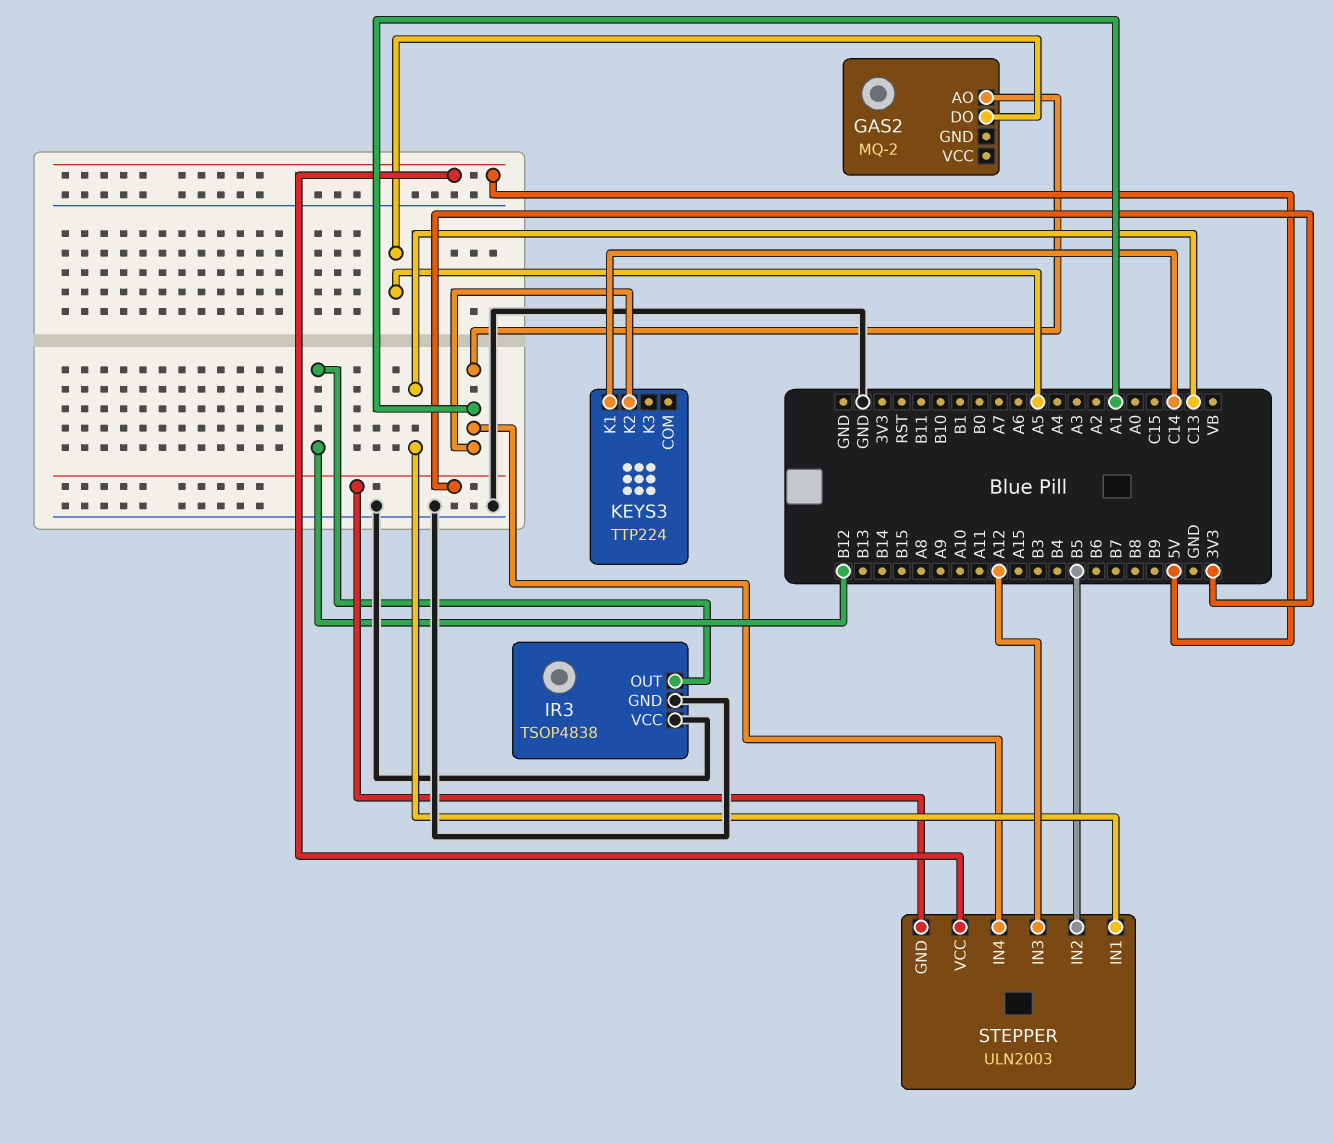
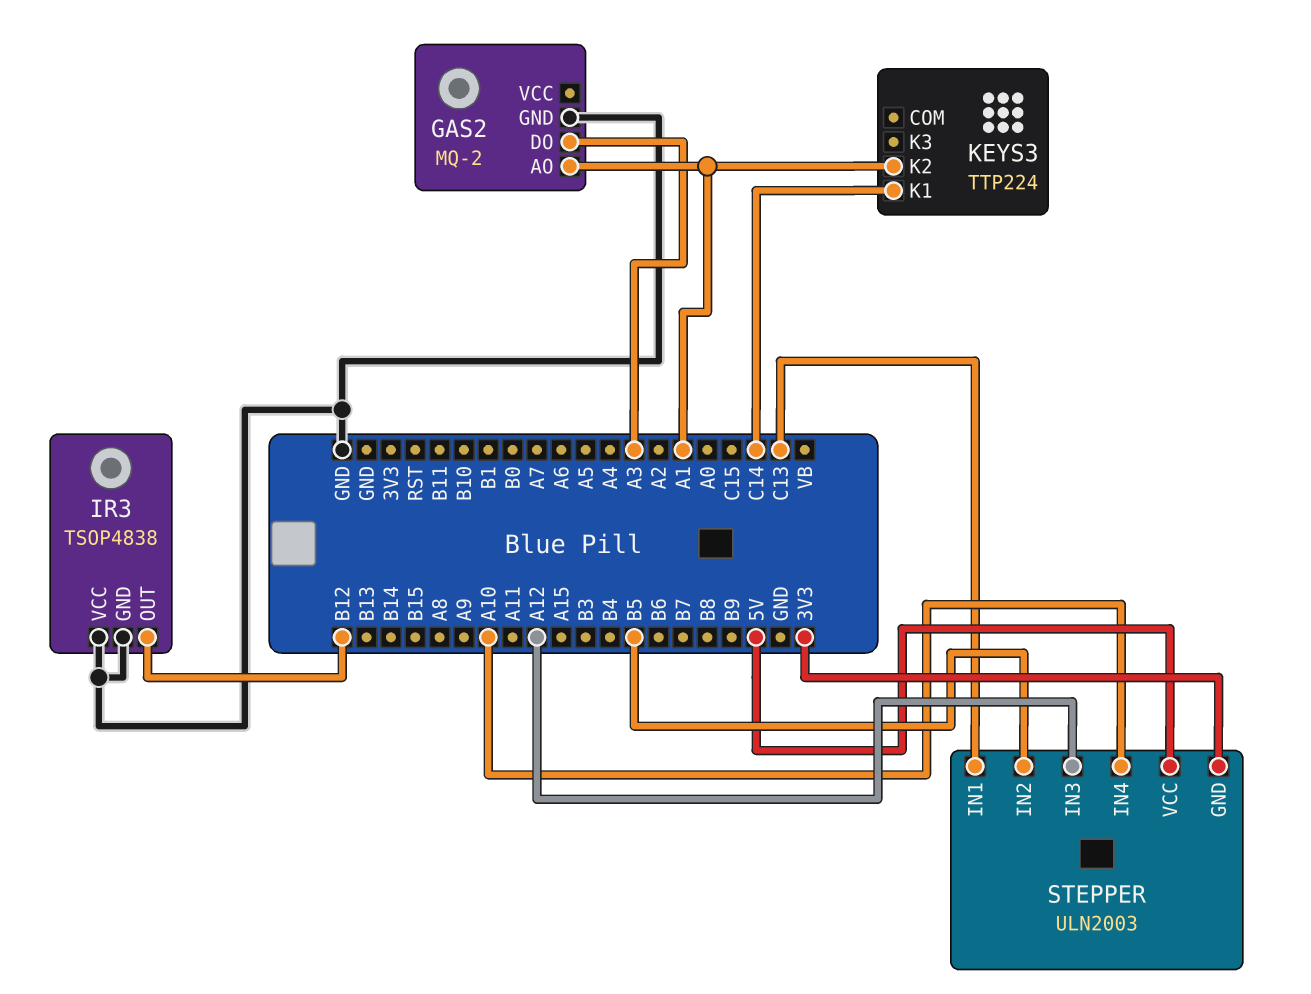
GAS2 pin DO: A5 -> A3
GAS2 pin GND: none -> GND
STEPPER pin IN4: A1 -> A10

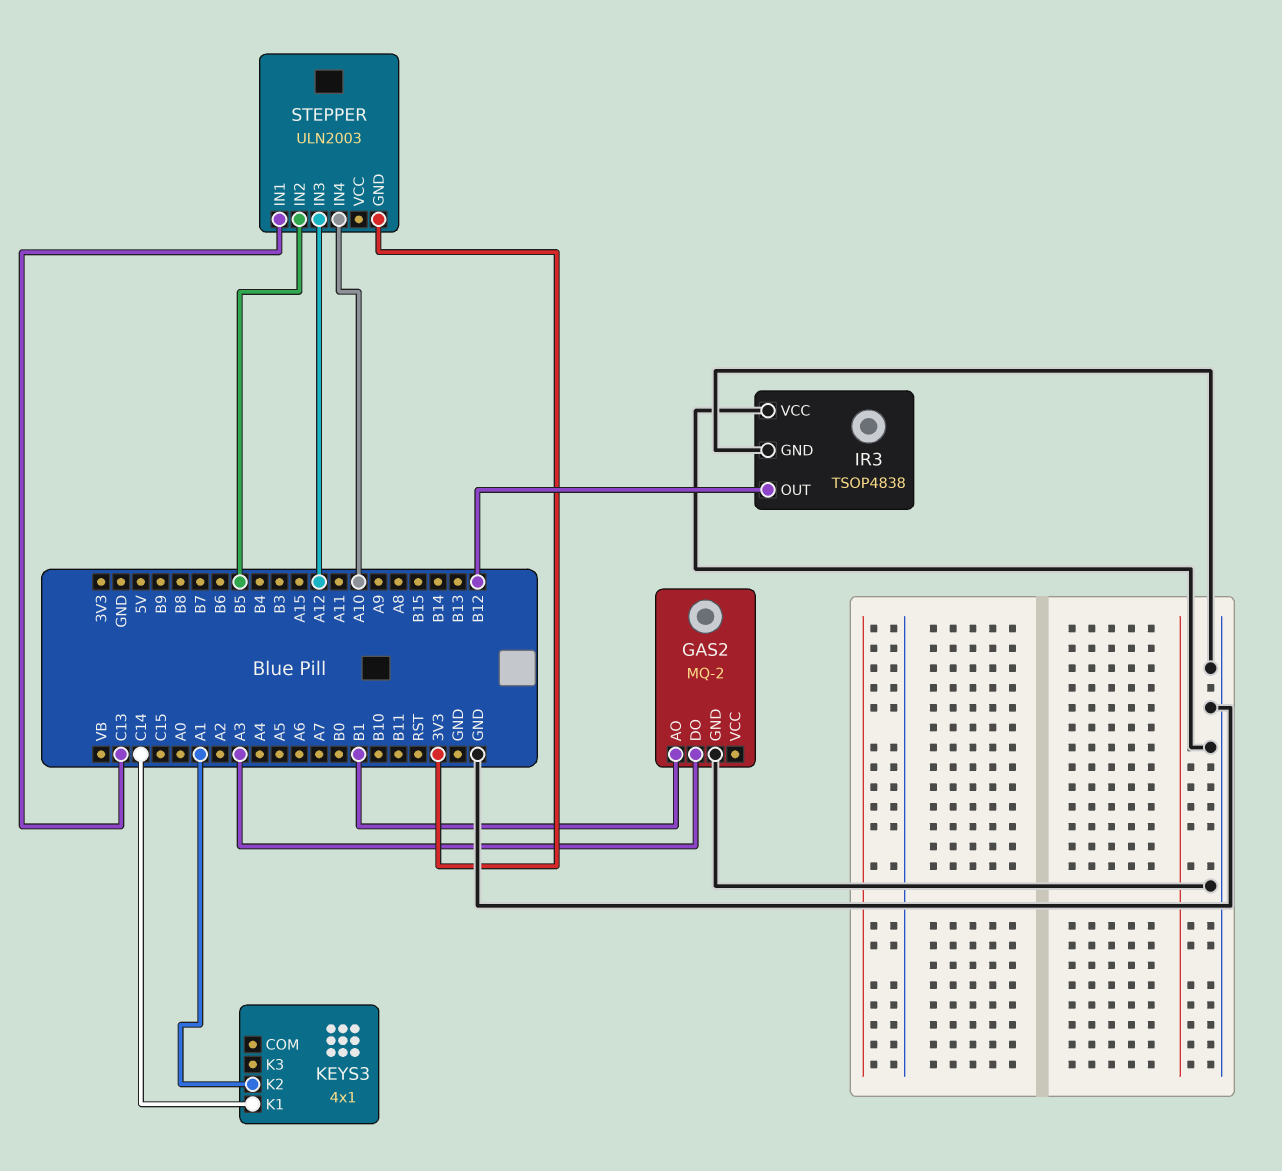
GAS2 pin AO: A1 -> B1
KEYS3: TTP224 -> 4x1
STEPPER pin VCC: 5V -> none

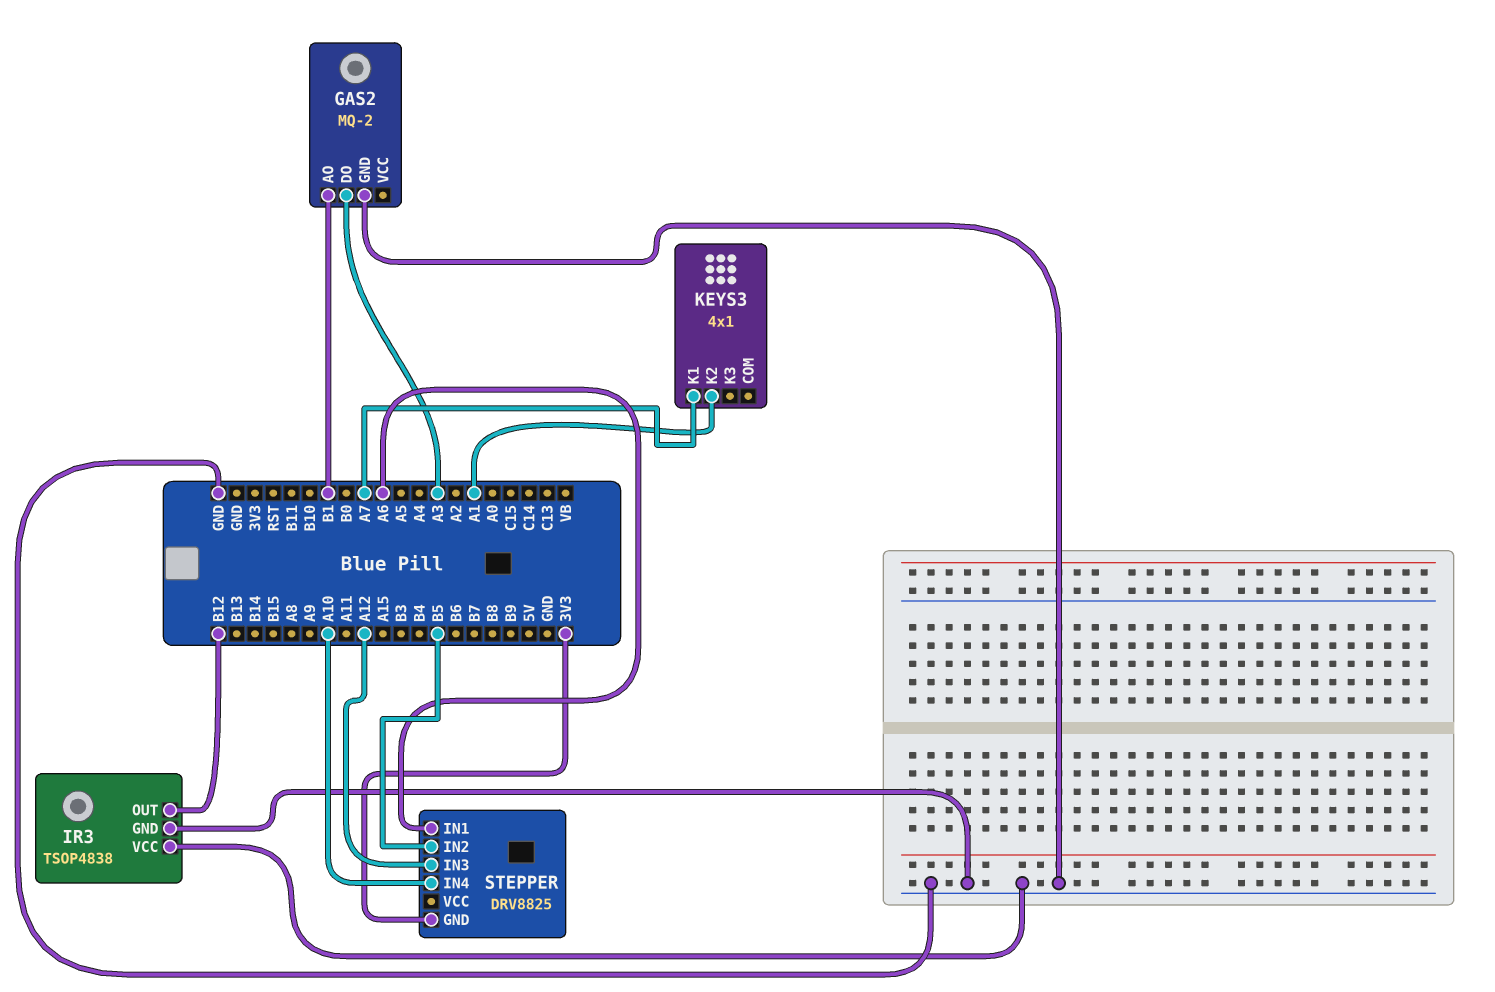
KEYS3 pin K1: C14 -> A7
STEPPER: ULN2003 -> DRV8825
STEPPER pin IN1: C13 -> A6

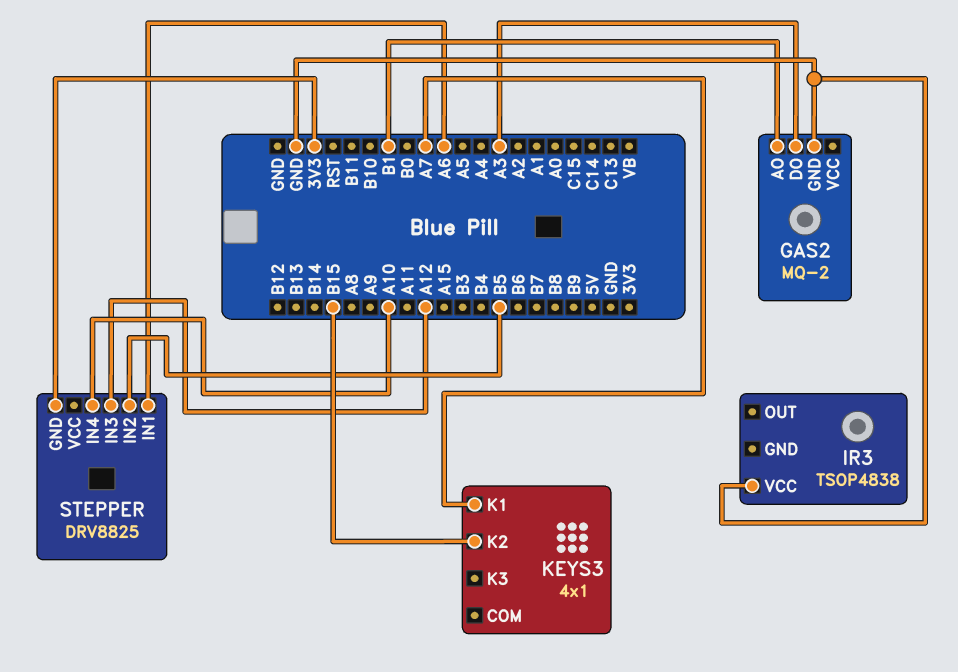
IR3 pin GND: GND -> none
IR3 pin OUT: B12 -> none
KEYS3 pin K2: A1 -> B15

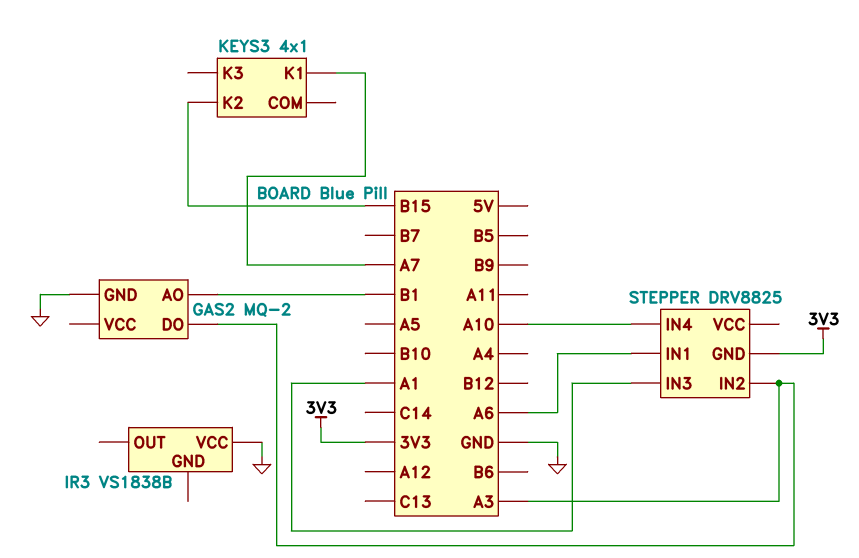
IR3: TSOP4838 -> VS1838B
STEPPER pin IN2: B5 -> A3
STEPPER pin IN3: A12 -> A1

